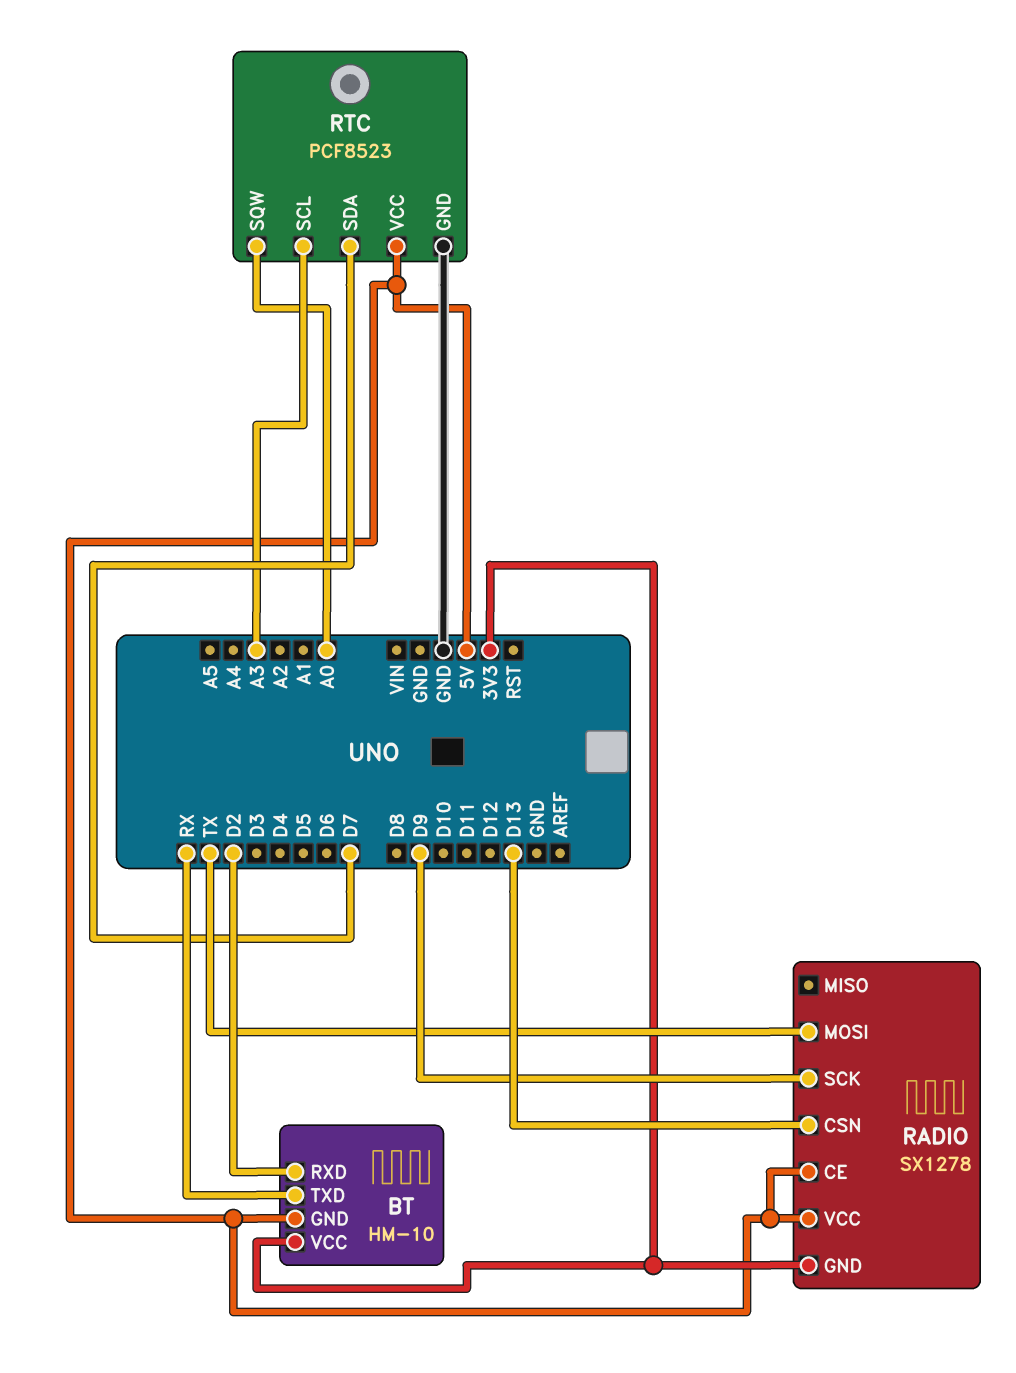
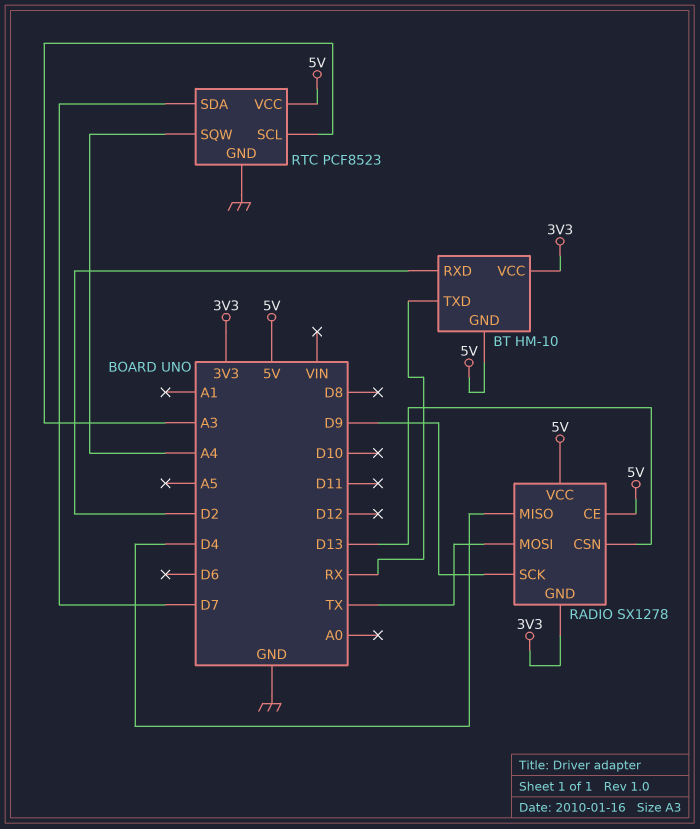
RADIO pin MISO: none -> D4
RTC pin SQW: A0 -> A4

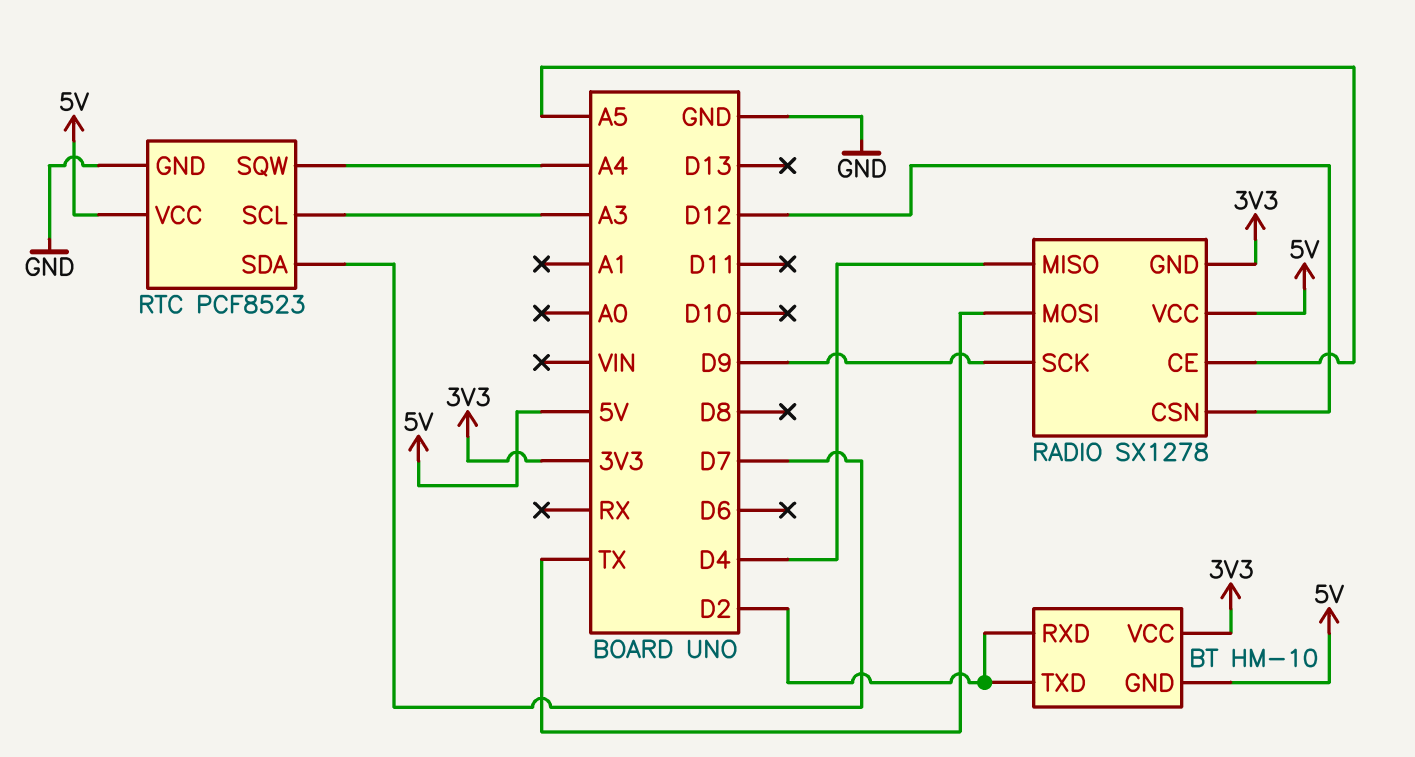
BT pin TXD: RX -> D2
RADIO pin CE: 5V -> A5
RADIO pin CSN: D13 -> D12

